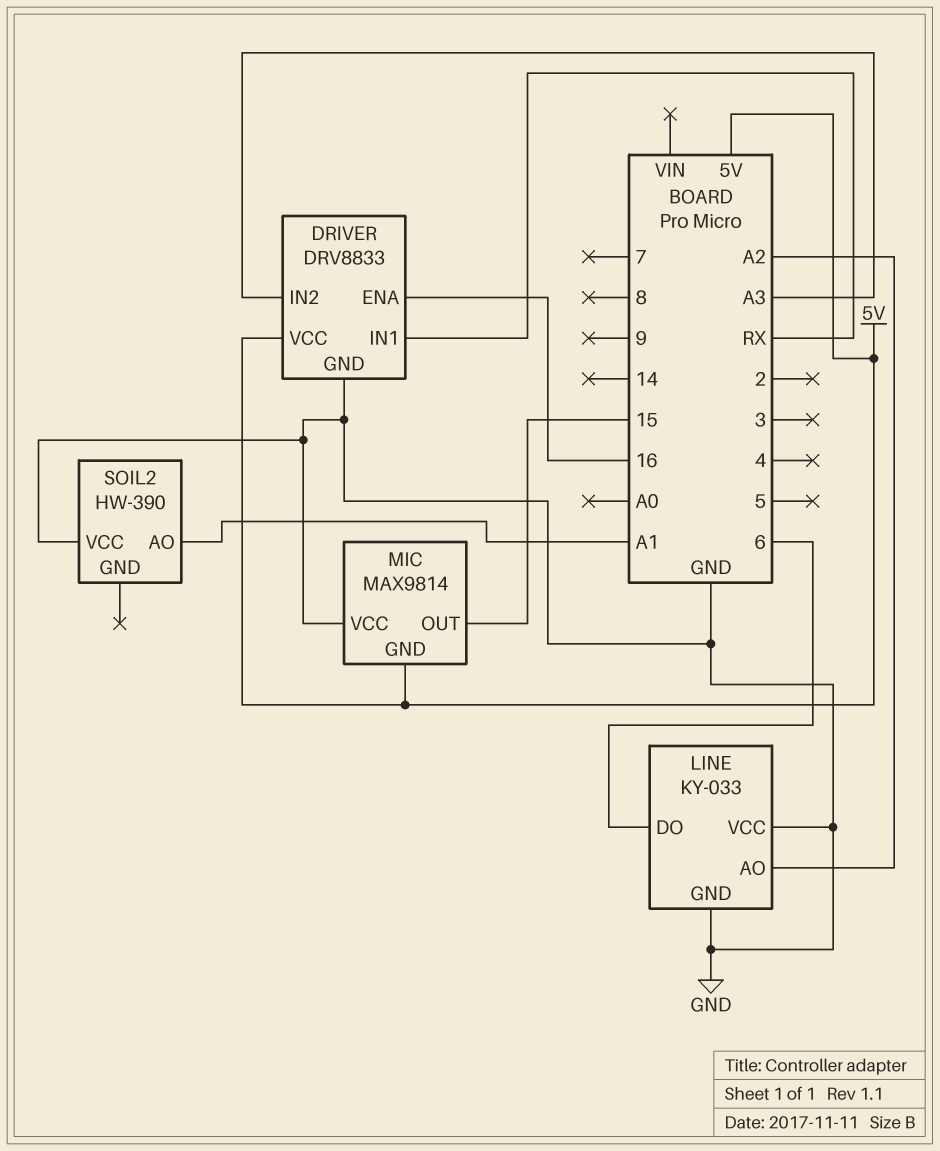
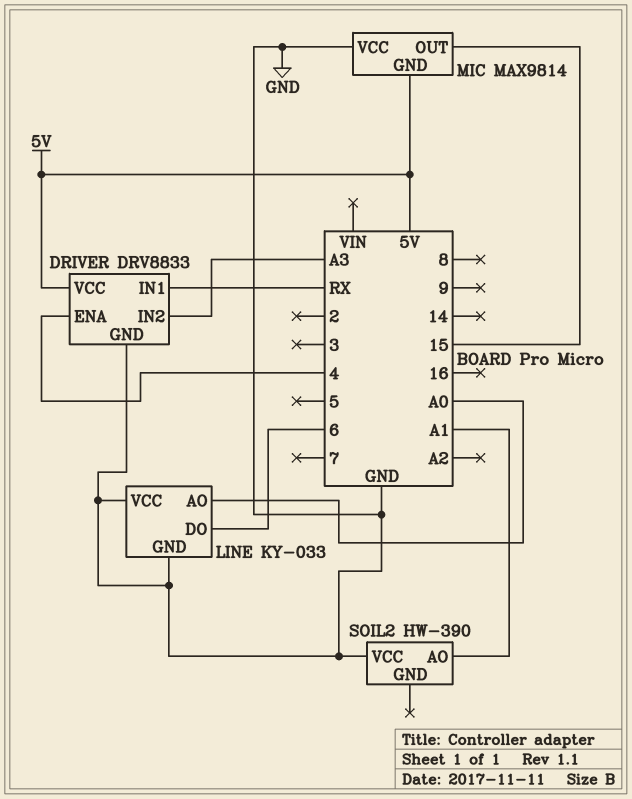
DRIVER pin ENA: 16 -> 4
LINE pin AO: A2 -> A0

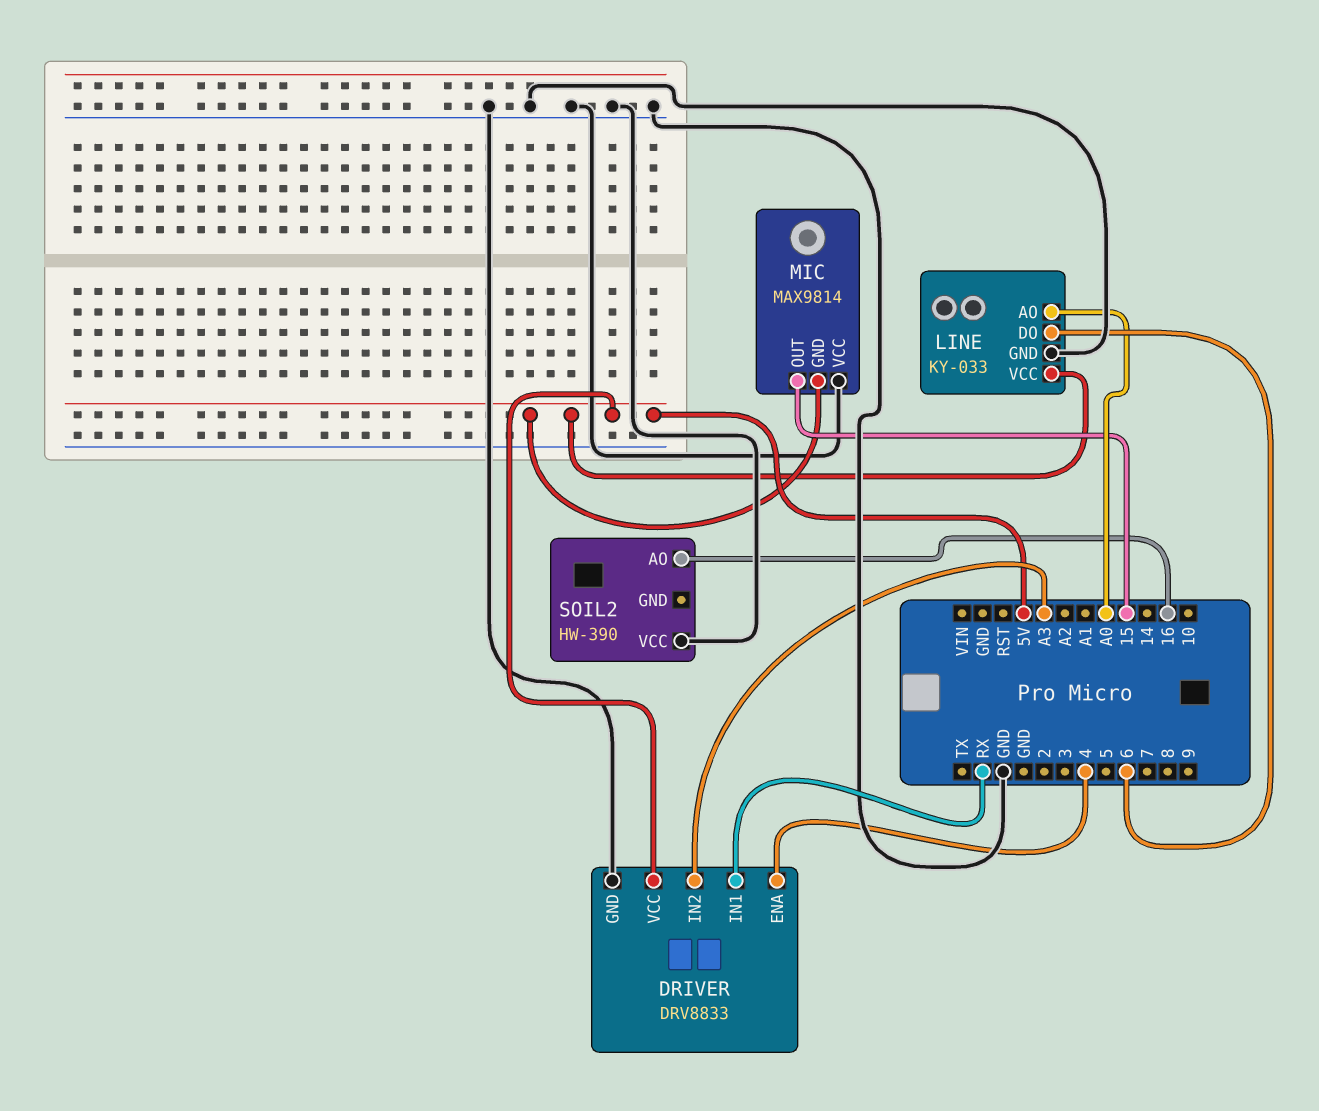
LINE pin VCC: GND -> 5V
SOIL2 pin AO: A1 -> 16

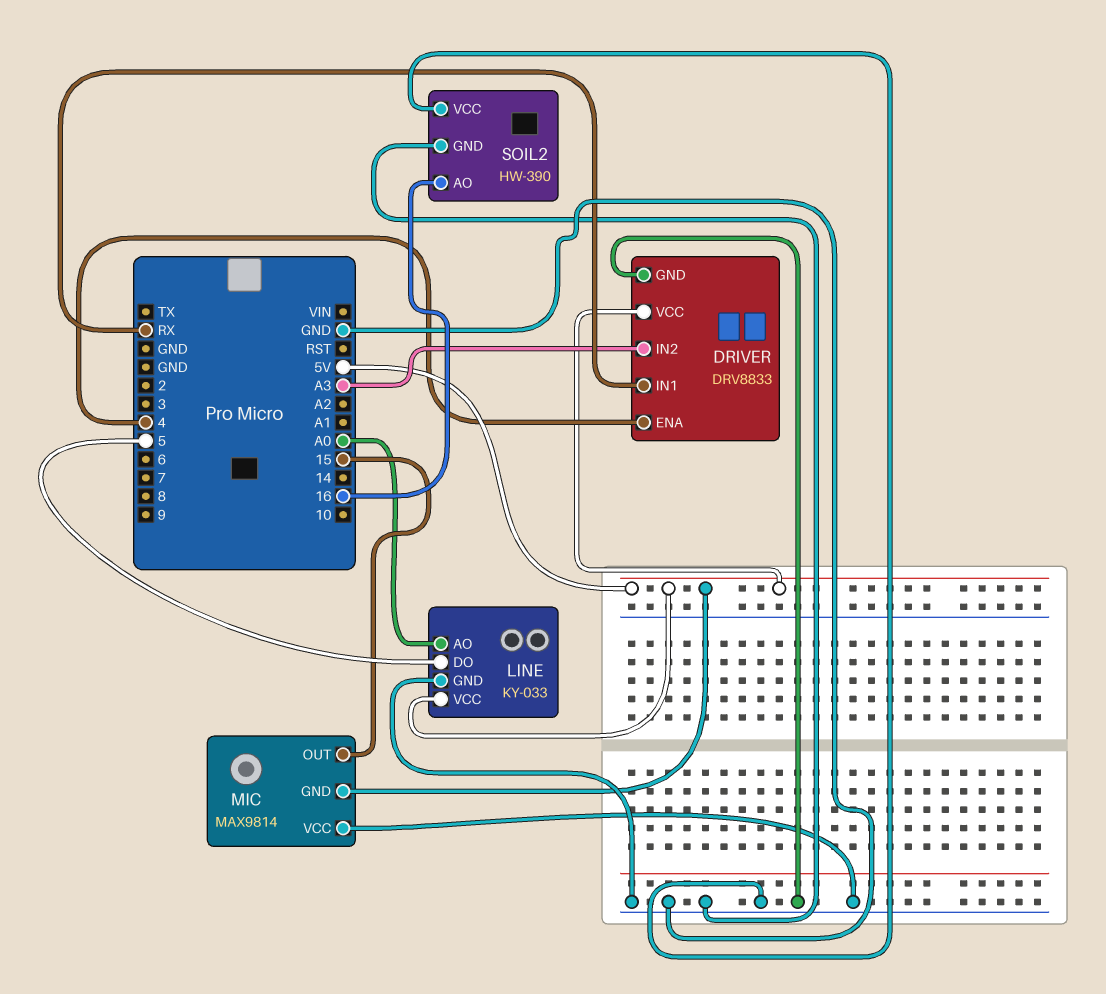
LINE pin DO: 6 -> 5
SOIL2 pin GND: none -> GND

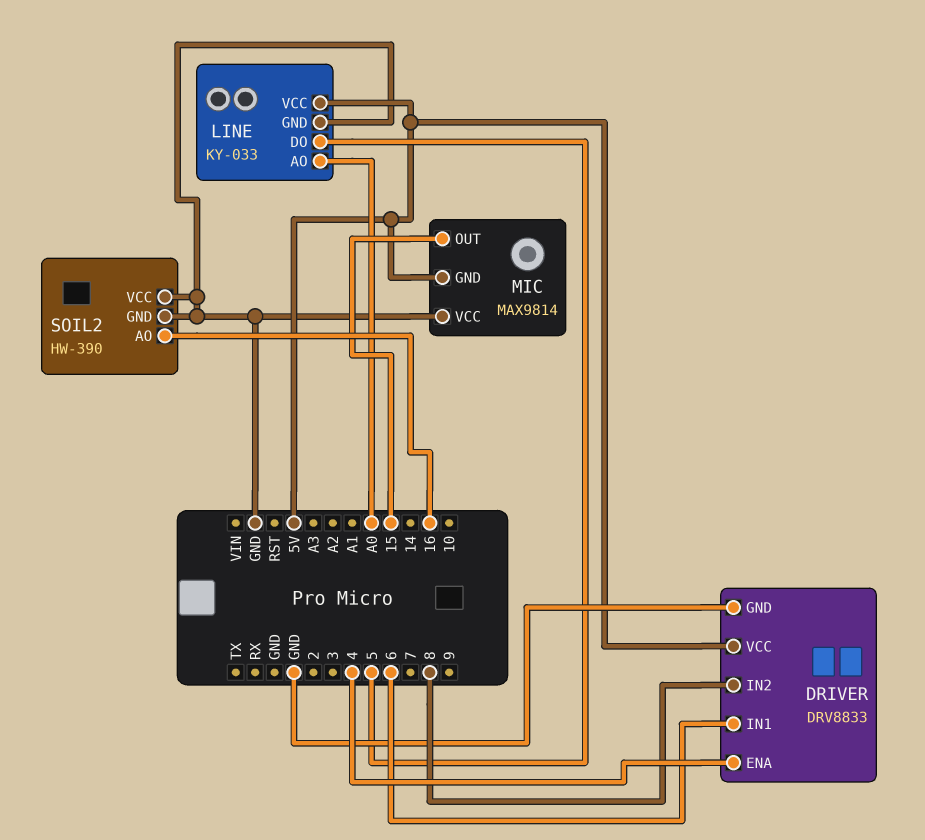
DRIVER pin IN1: RX -> 6
DRIVER pin IN2: A3 -> 8

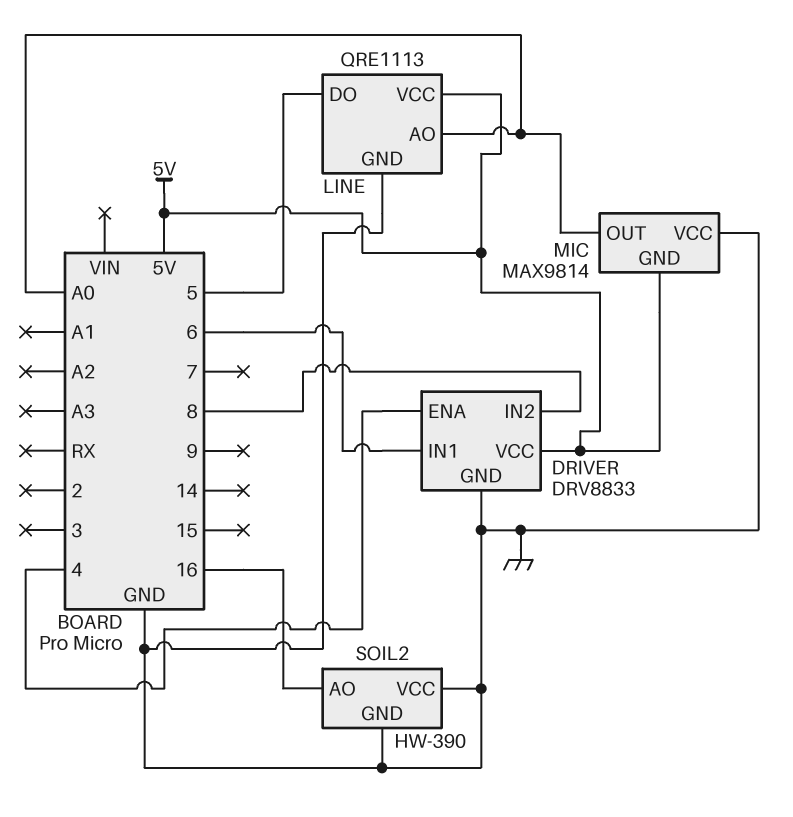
LINE: KY-033 -> QRE1113
MIC pin OUT: 15 -> A0

